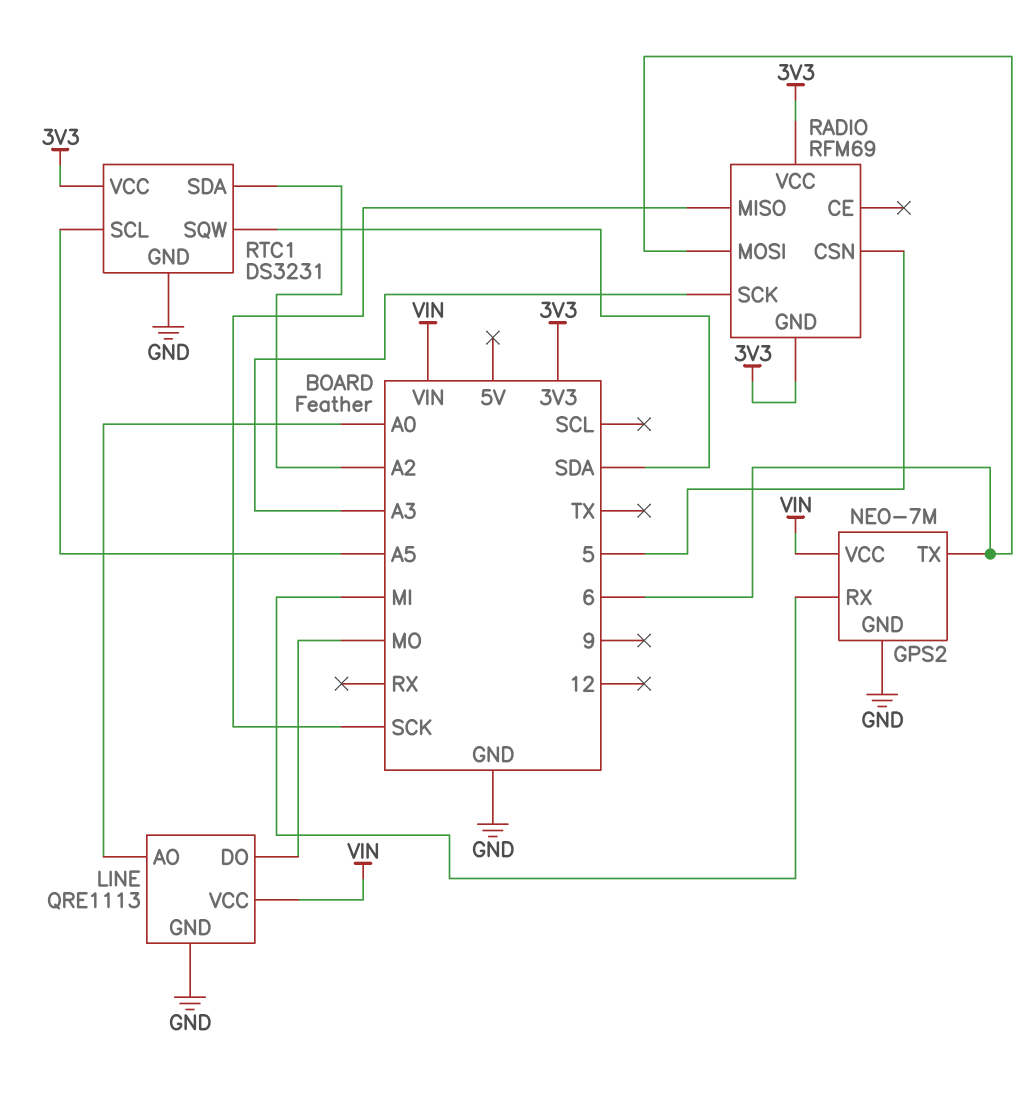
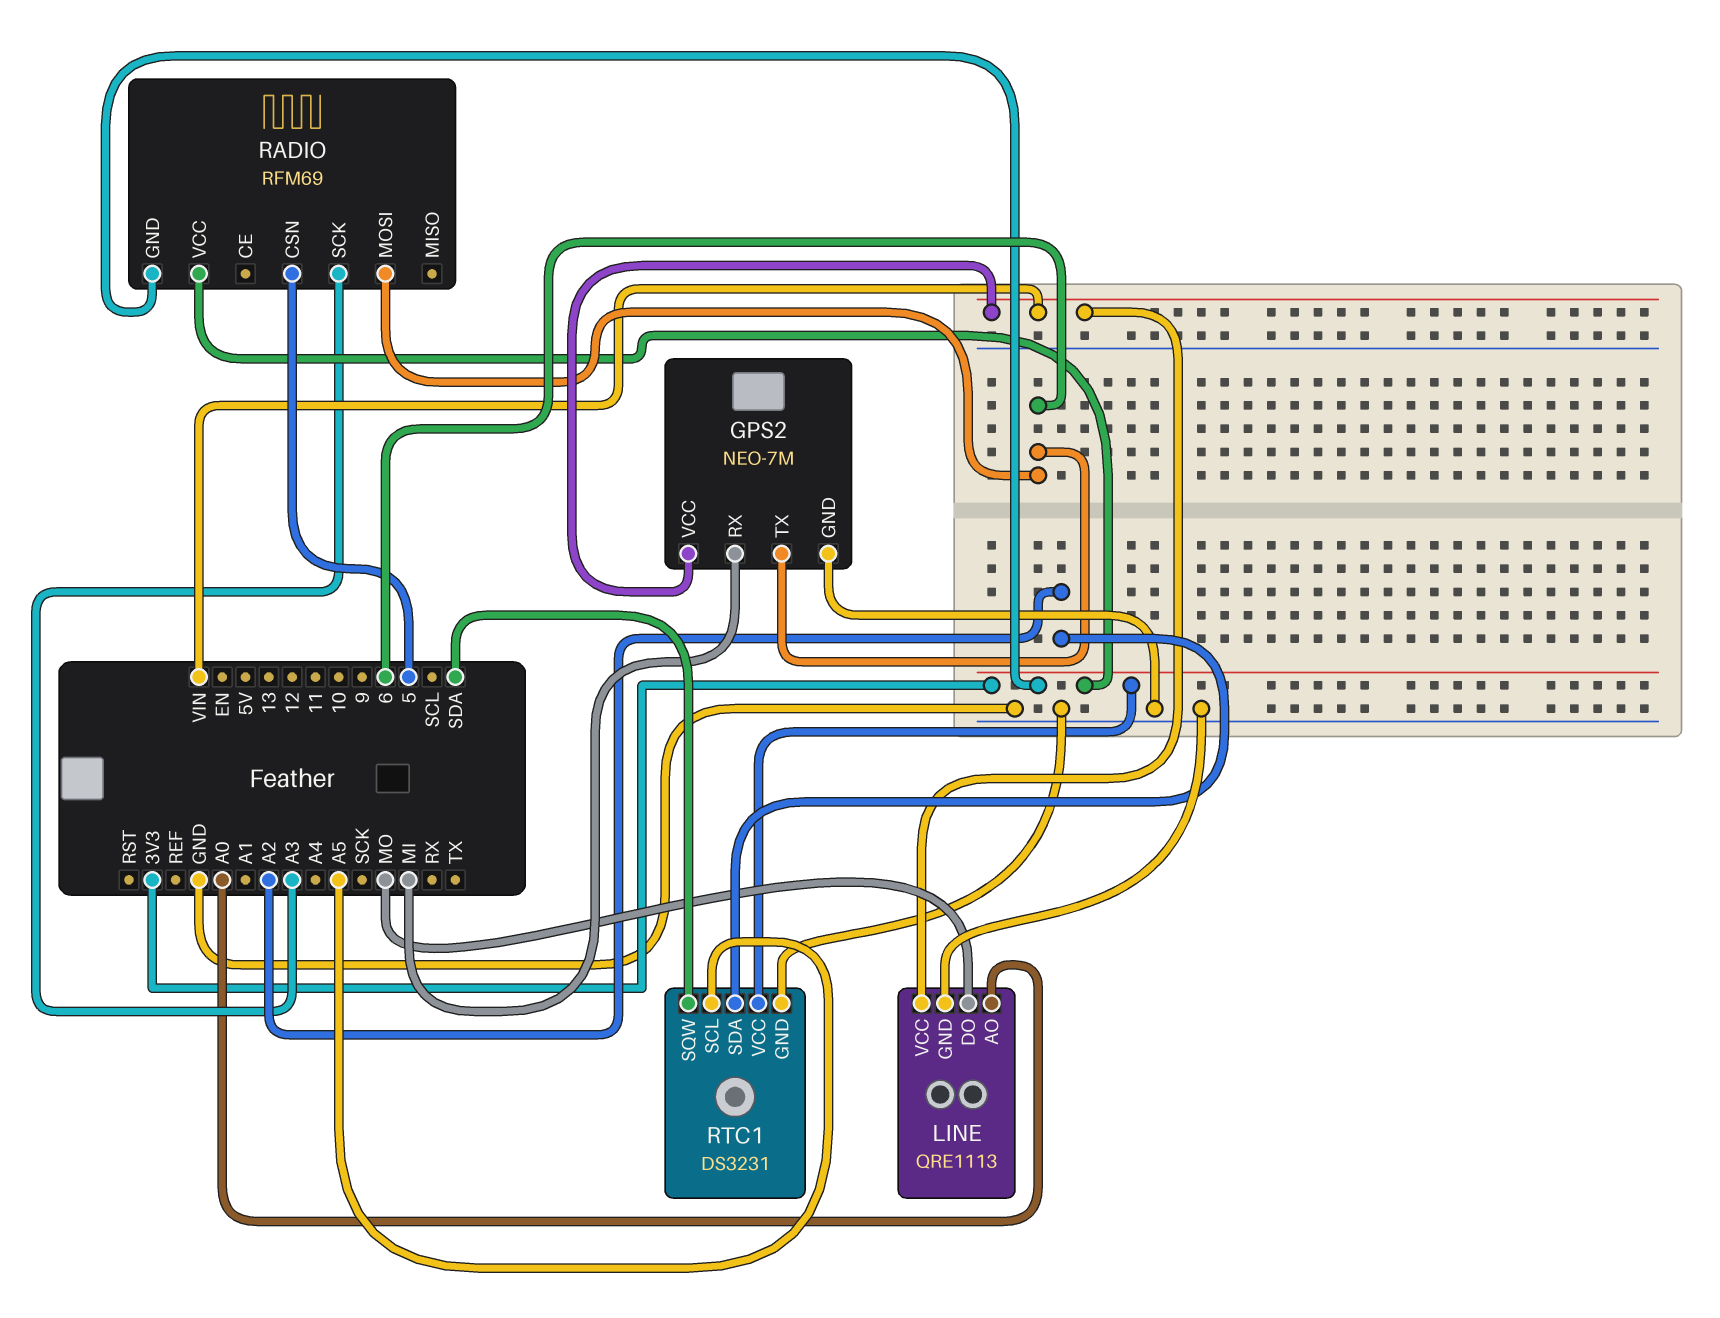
RADIO pin MISO: SCK -> none

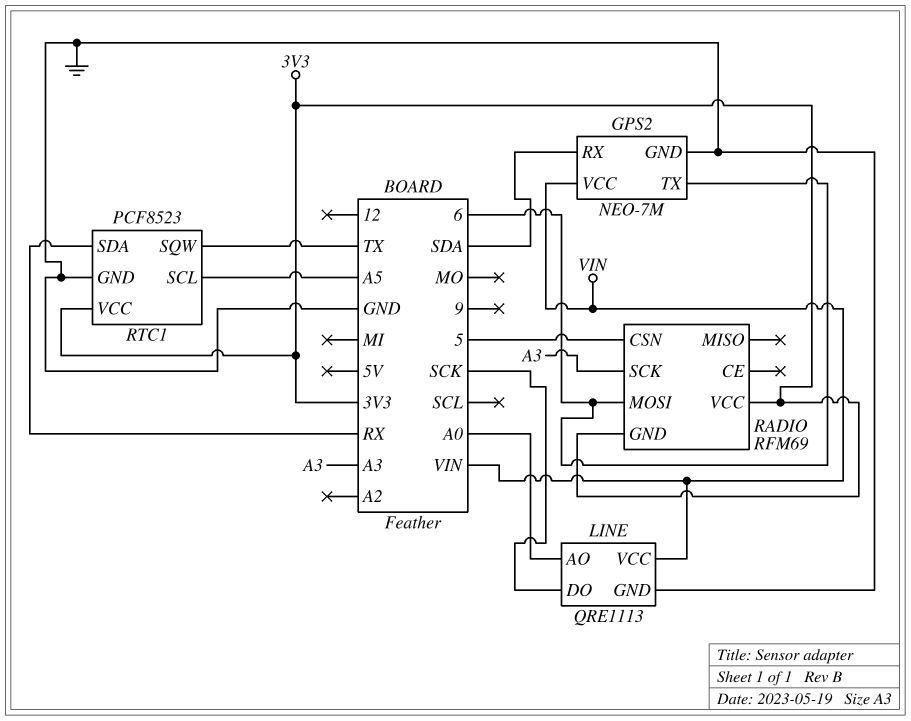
GPS2 pin RX: MI -> SDA
LINE pin DO: MO -> SCK
RTC1: DS3231 -> PCF8523
RTC1 pin SDA: A2 -> RX
RTC1 pin SQW: SDA -> TX

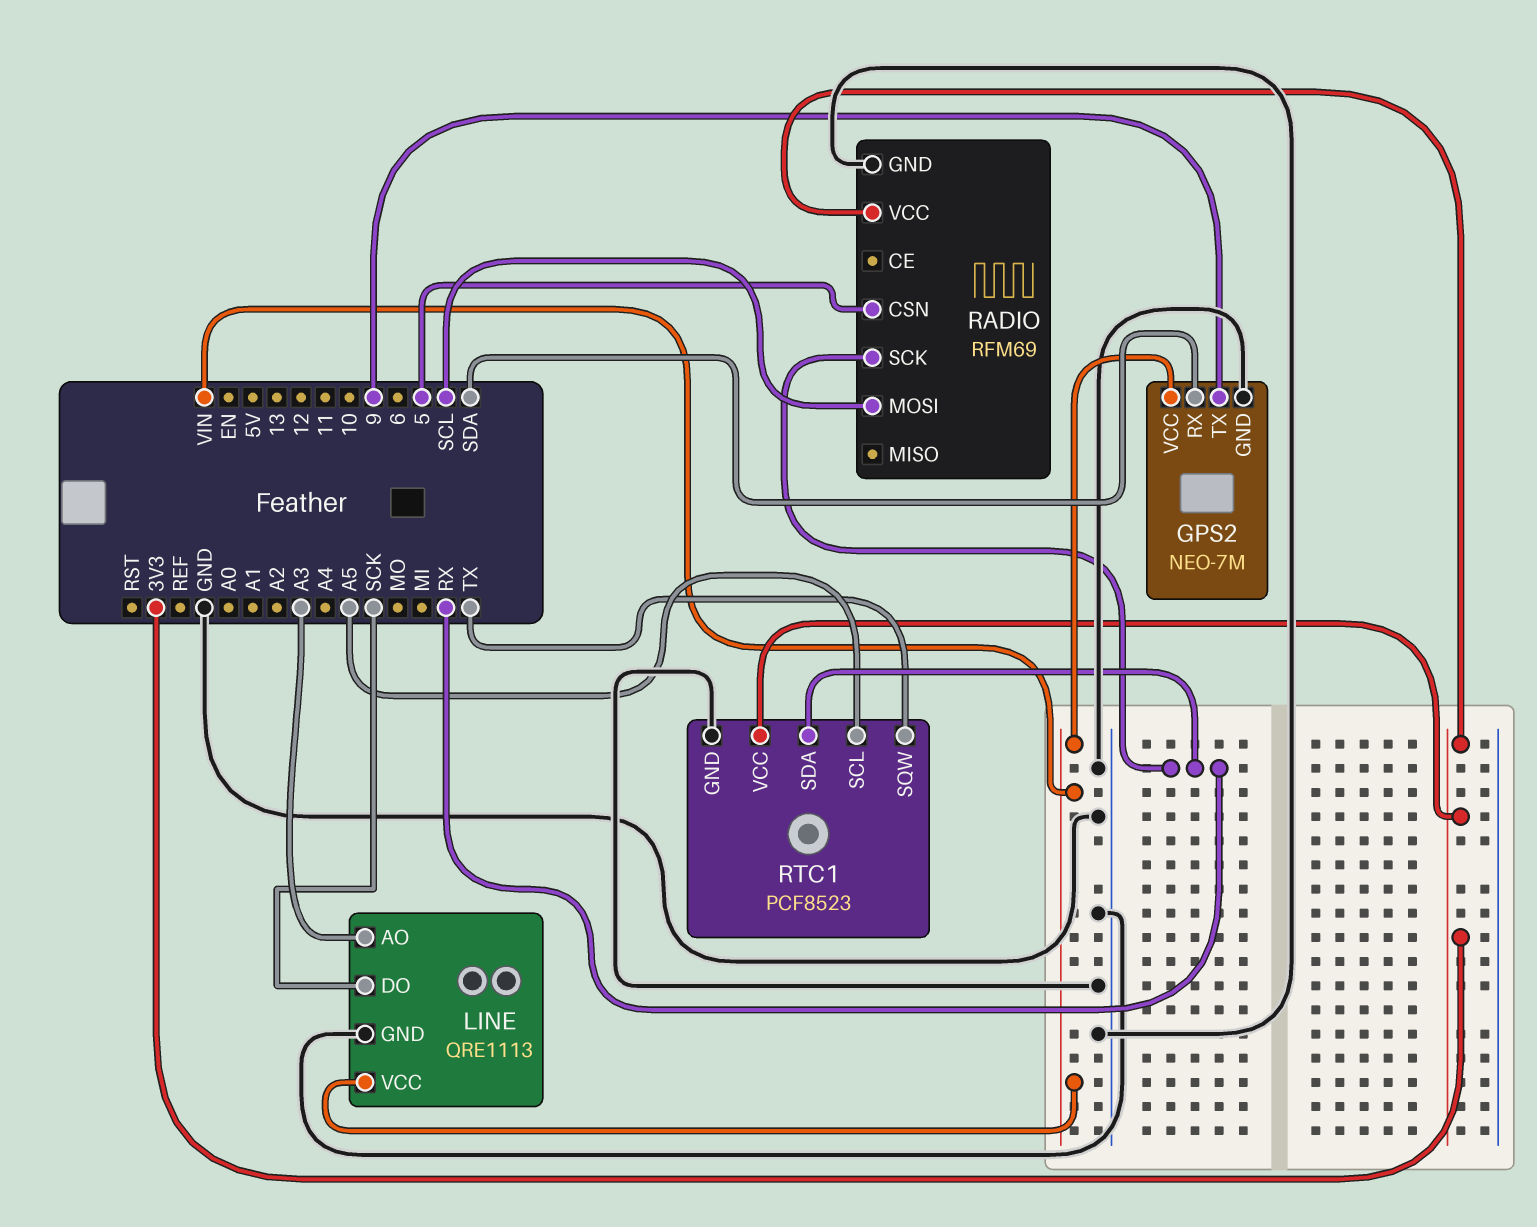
GPS2 pin TX: 6 -> 9
LINE pin AO: A0 -> A3
RADIO pin GND: 3V3 -> GND
RADIO pin MOSI: 6 -> SCL
RADIO pin SCK: A3 -> RX

